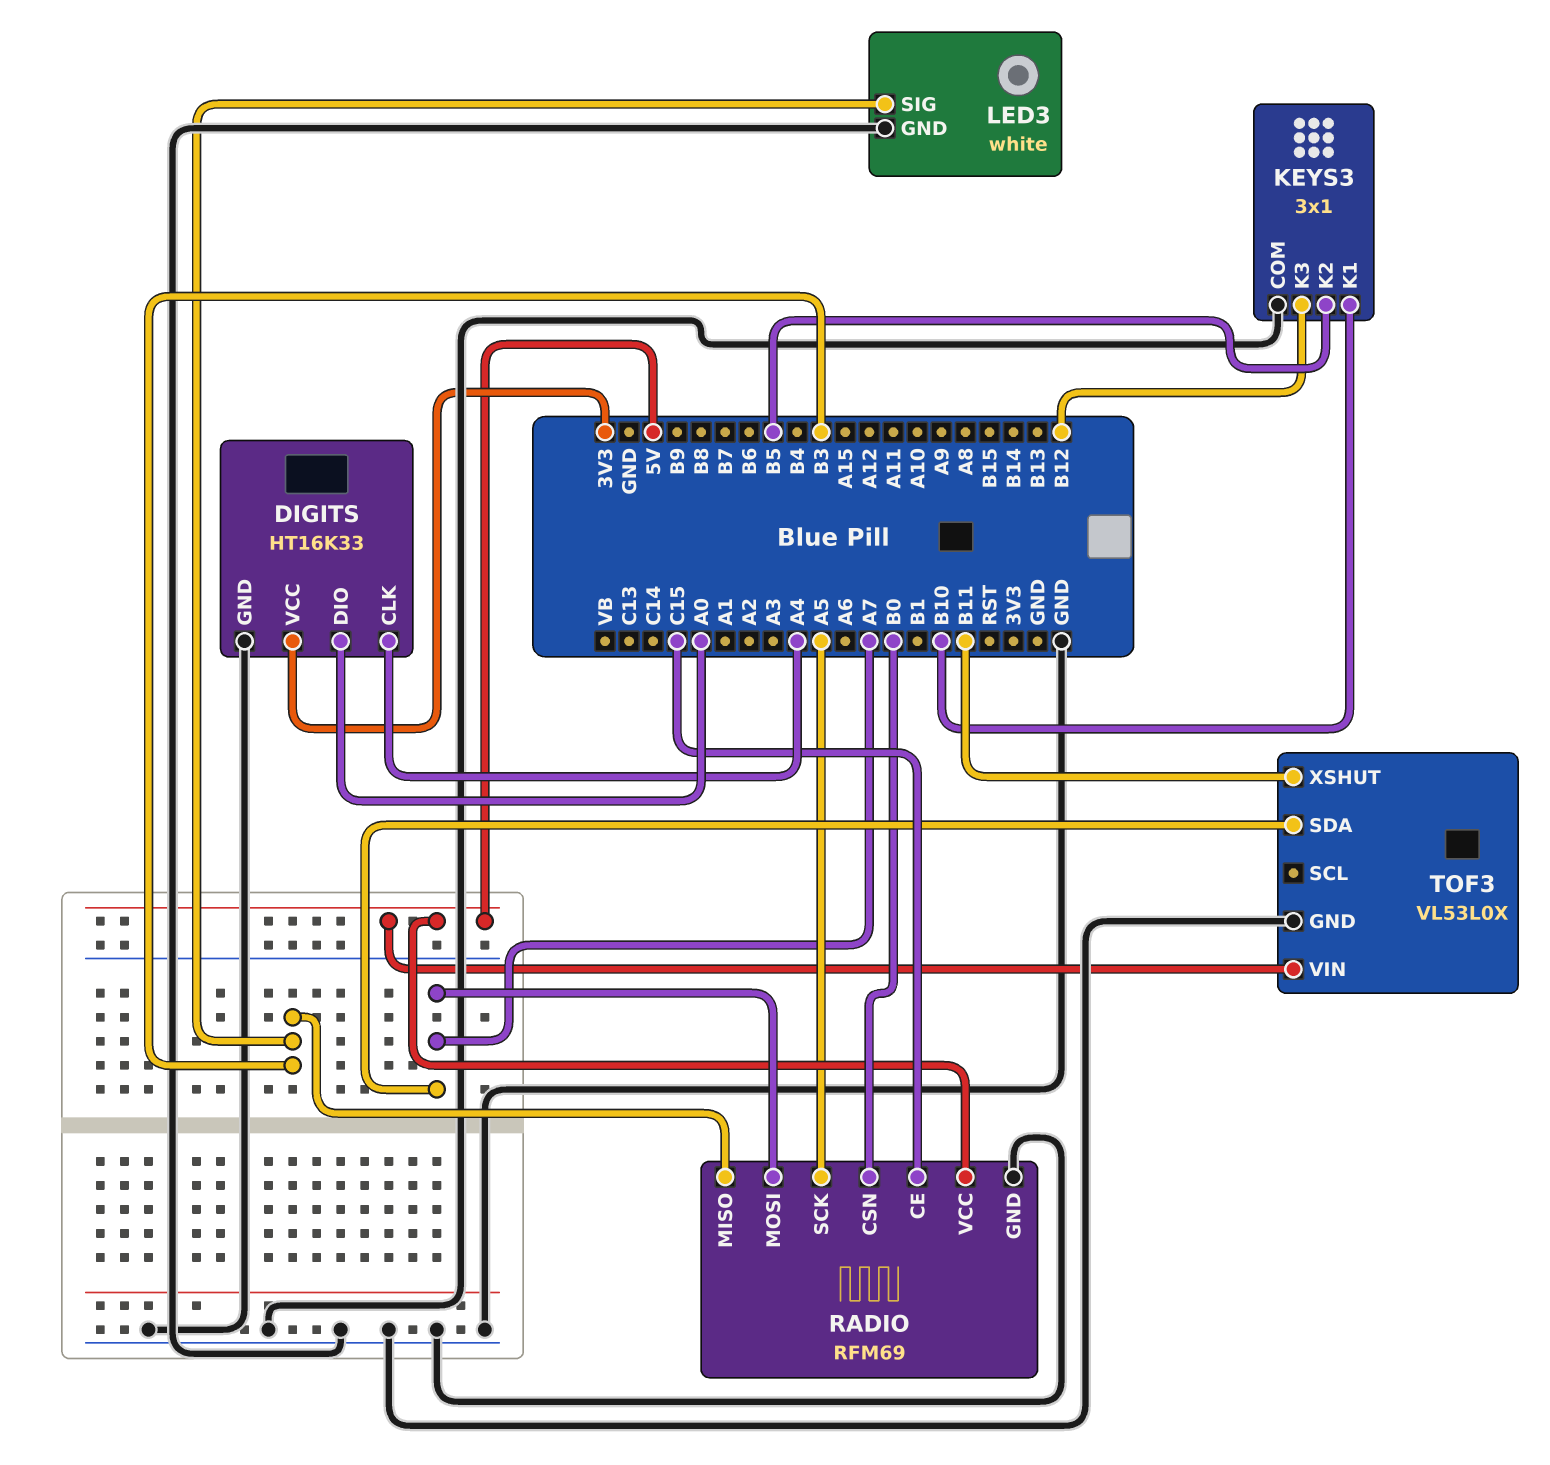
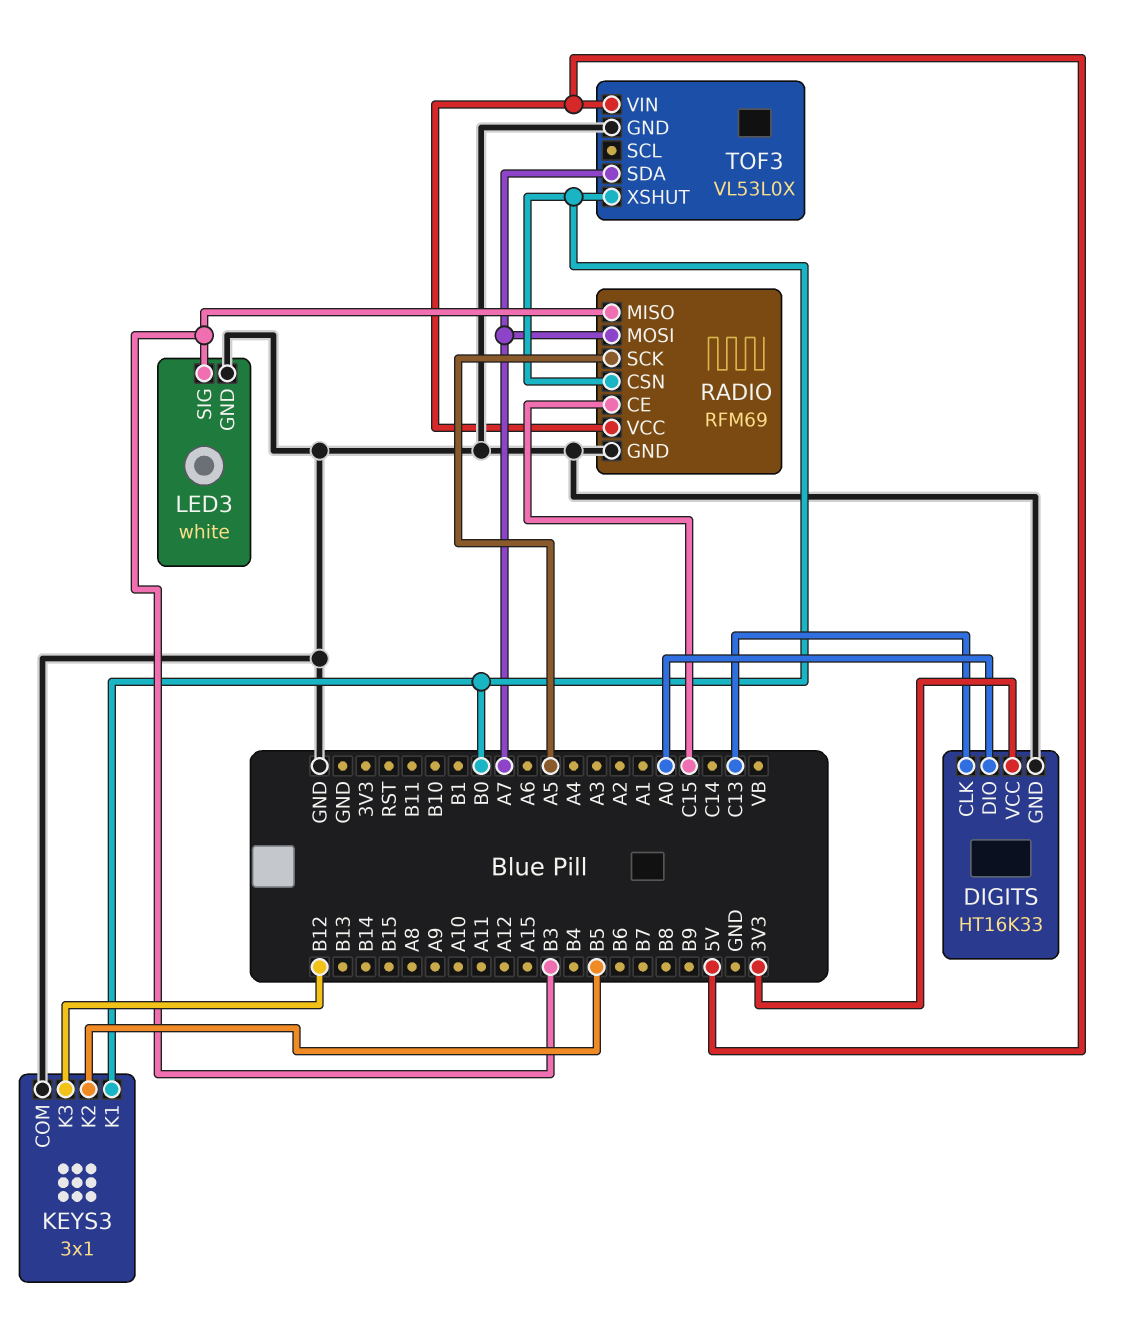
DIGITS pin CLK: A4 -> C13
KEYS3 pin K1: B10 -> B0
TOF3 pin XSHUT: B11 -> B0

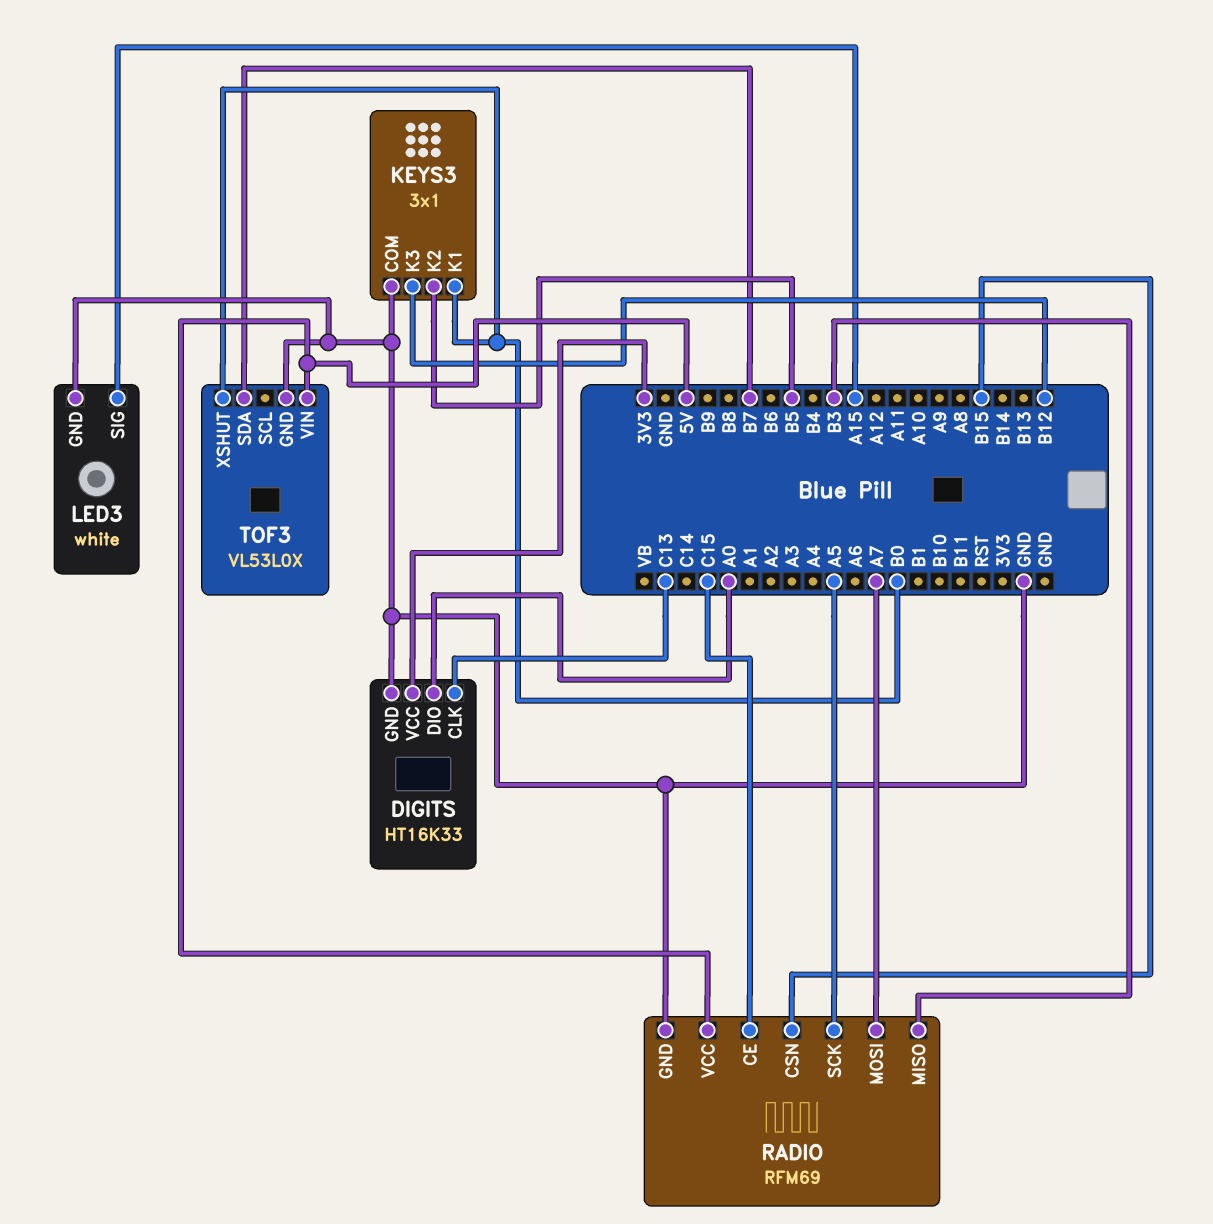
LED3 pin SIG: B3 -> A15
RADIO pin CSN: B0 -> B15
TOF3 pin SDA: A7 -> B7

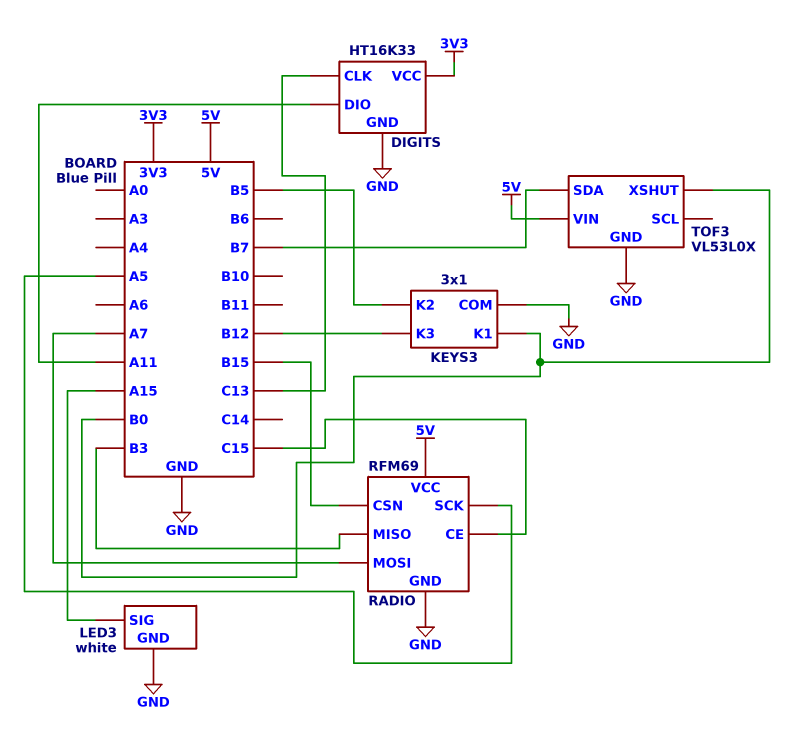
DIGITS pin DIO: A0 -> A11

